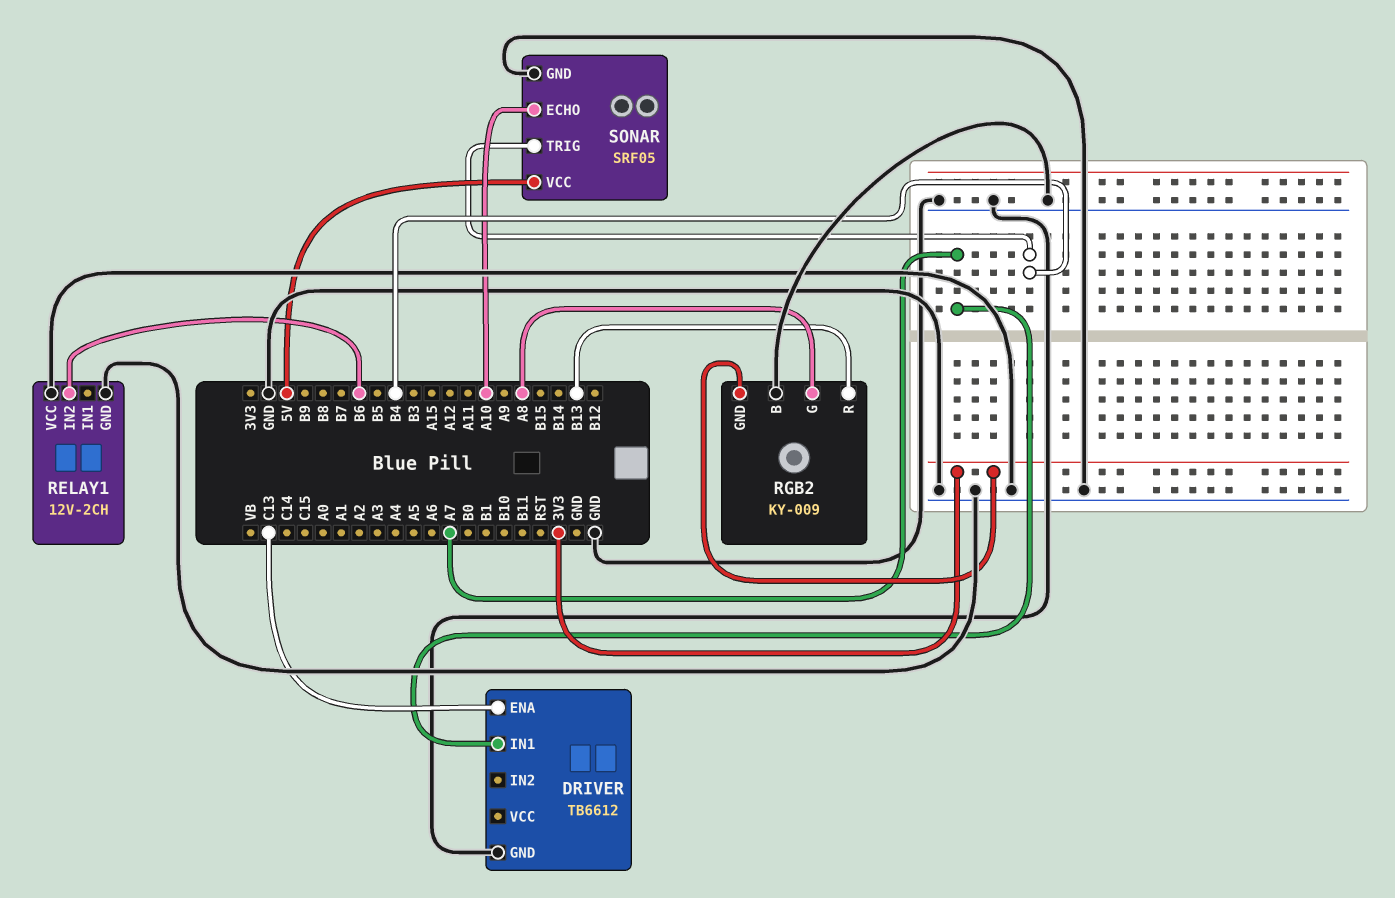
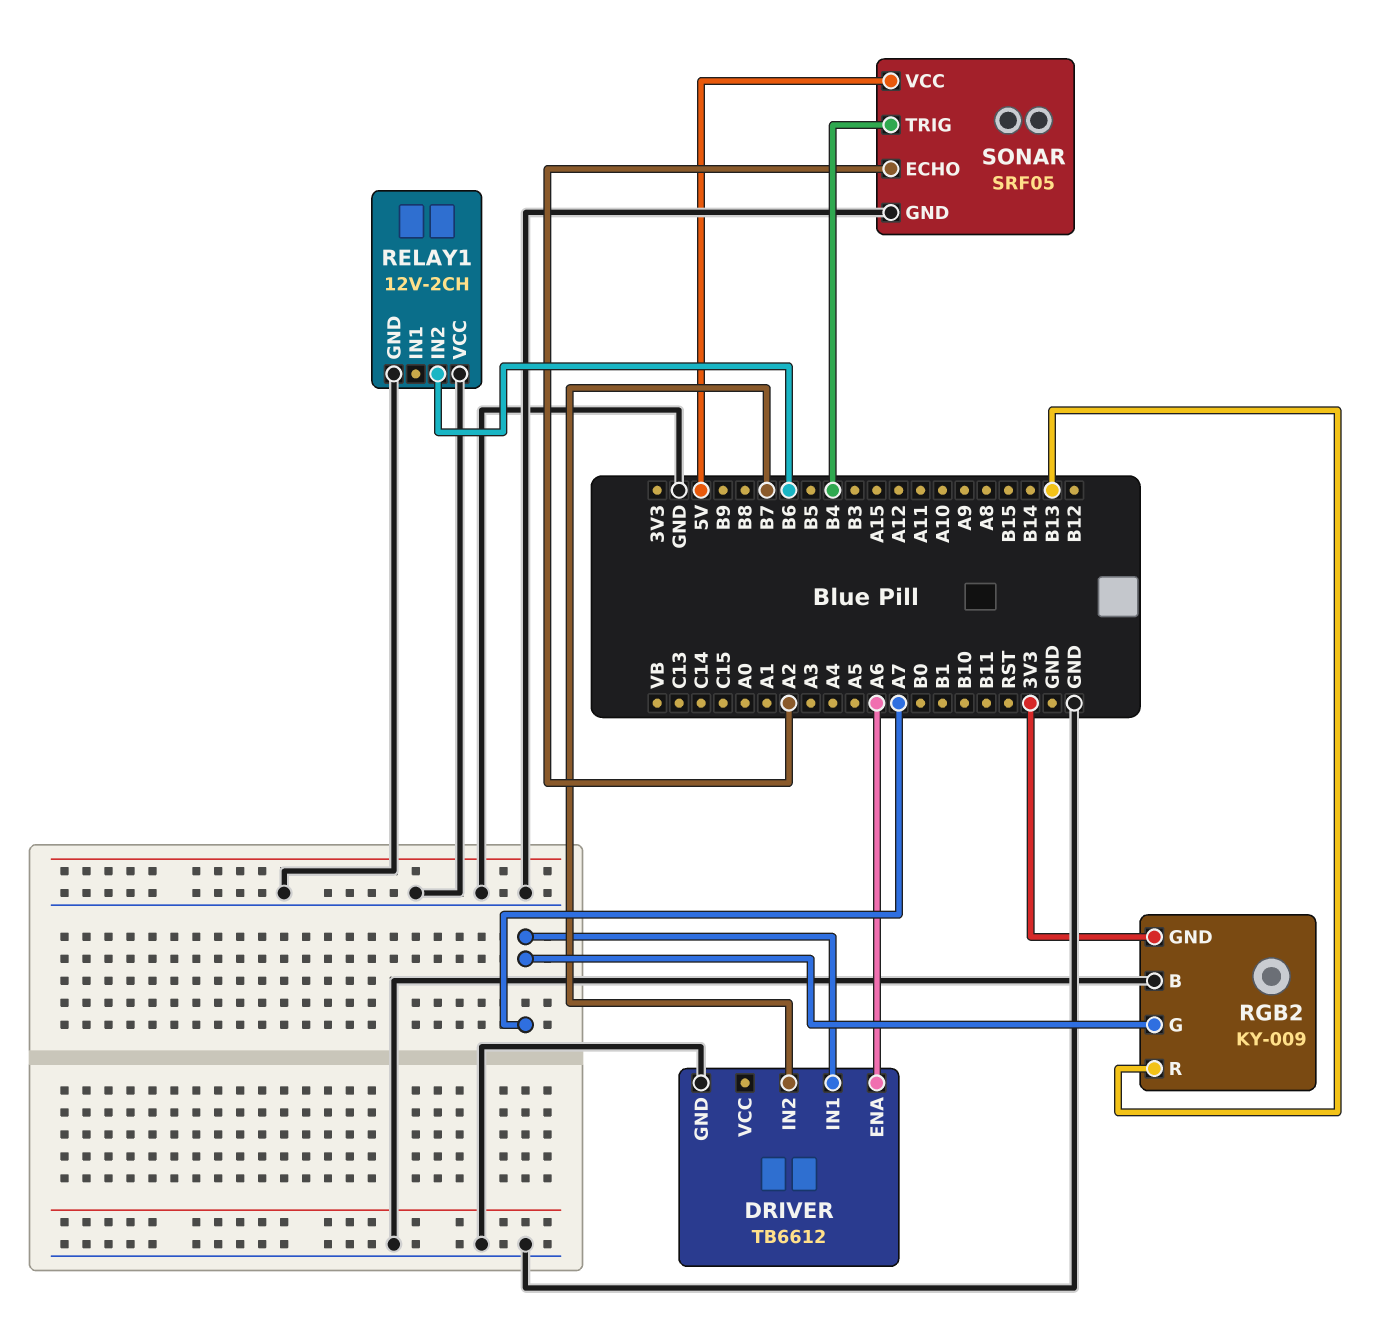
DRIVER pin ENA: C13 -> A6
DRIVER pin IN2: none -> B7
RGB2 pin G: A8 -> A7
SONAR pin ECHO: A10 -> A2

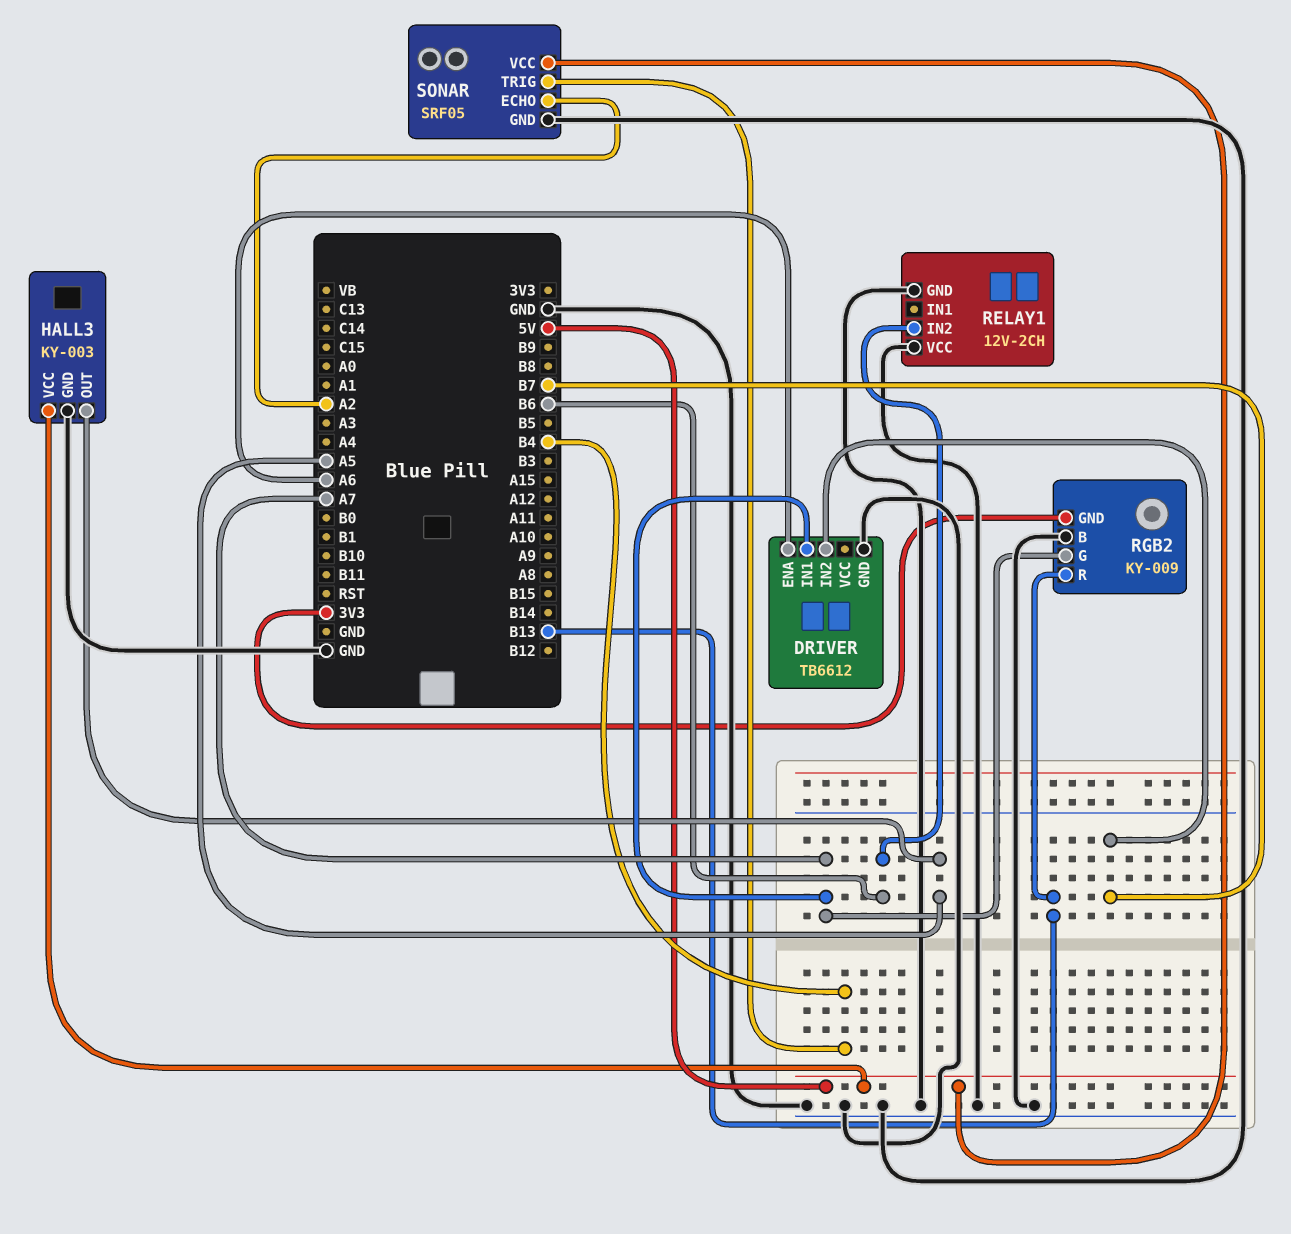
HALL3: none -> KY-003
HALL3 pin GND: none -> GND
HALL3 pin OUT: none -> A5
HALL3 pin VCC: none -> 5V

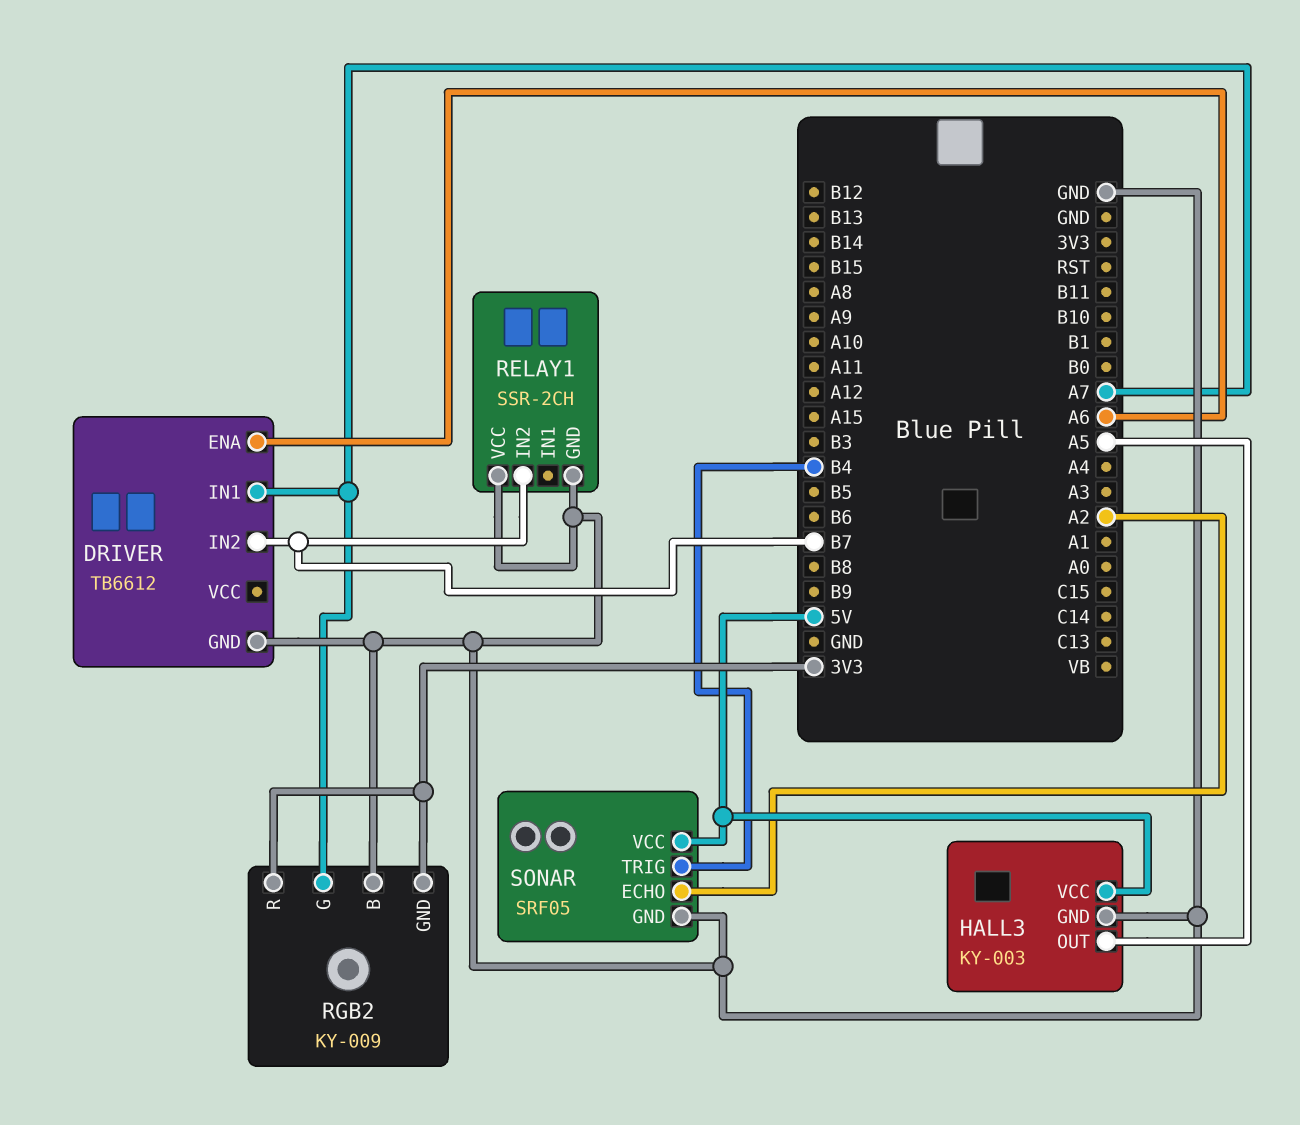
RELAY1: 12V-2CH -> SSR-2CH
RELAY1 pin IN2: B6 -> B7
RGB2 pin R: B13 -> 3V3

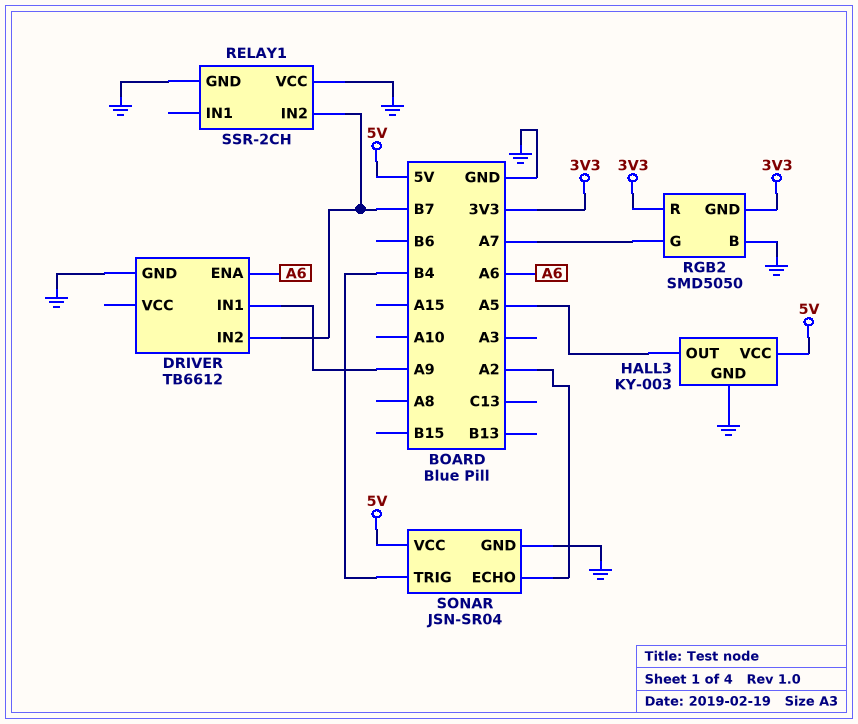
DRIVER pin IN1: A7 -> A9
RGB2: KY-009 -> SMD5050
SONAR: SRF05 -> JSN-SR04

